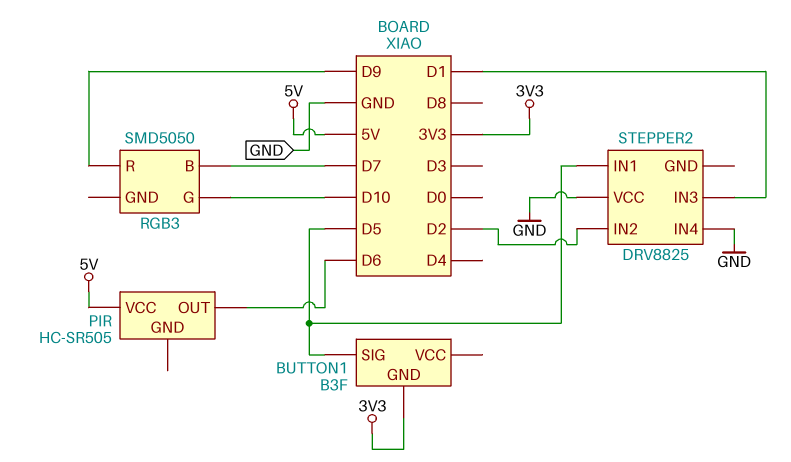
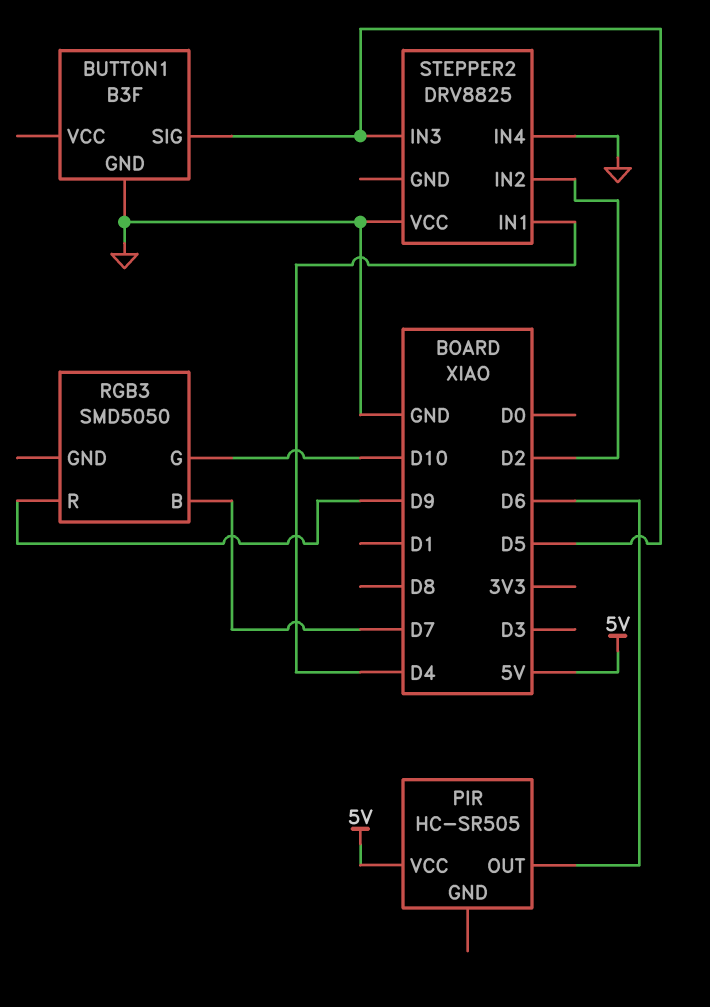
BUTTON1 pin GND: 3V3 -> GND
STEPPER2 pin IN1: D5 -> D4
STEPPER2 pin IN3: D1 -> D5

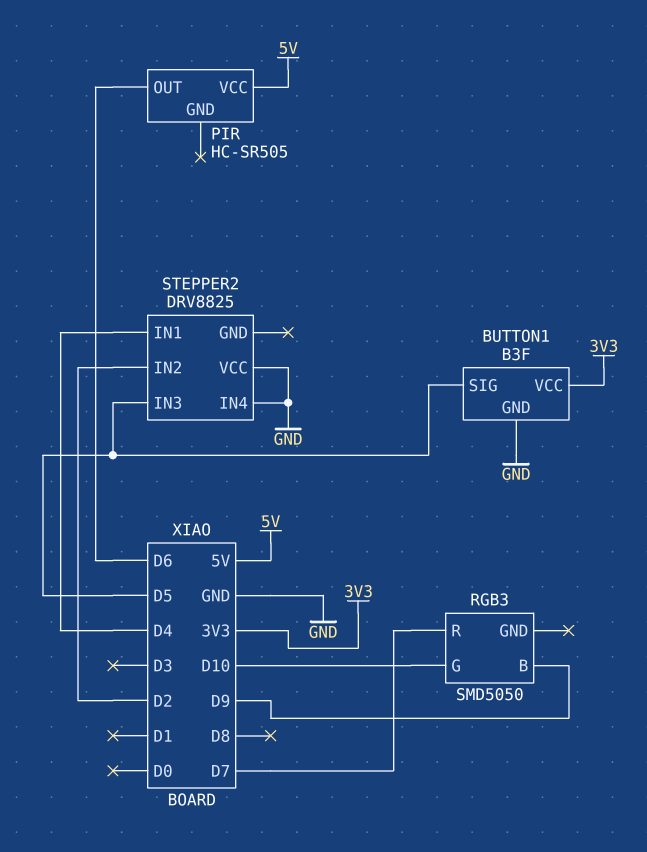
BUTTON1 pin VCC: none -> 3V3
RGB3 pin B: D7 -> D9
RGB3 pin R: D9 -> D7

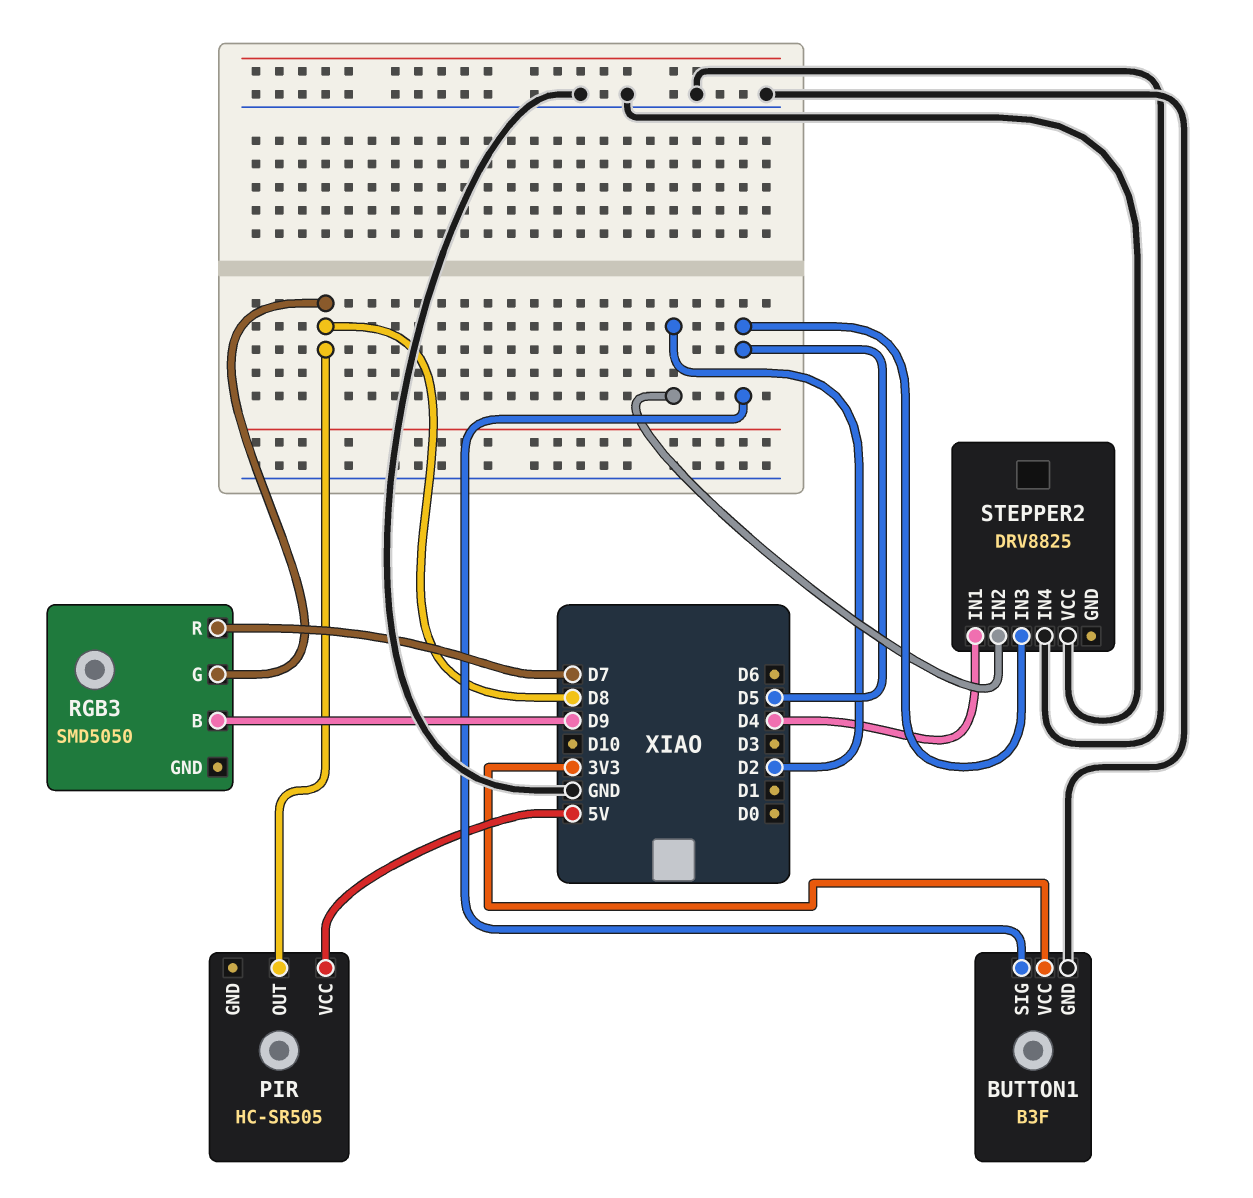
PIR pin OUT: D6 -> D8
RGB3 pin G: D10 -> D8

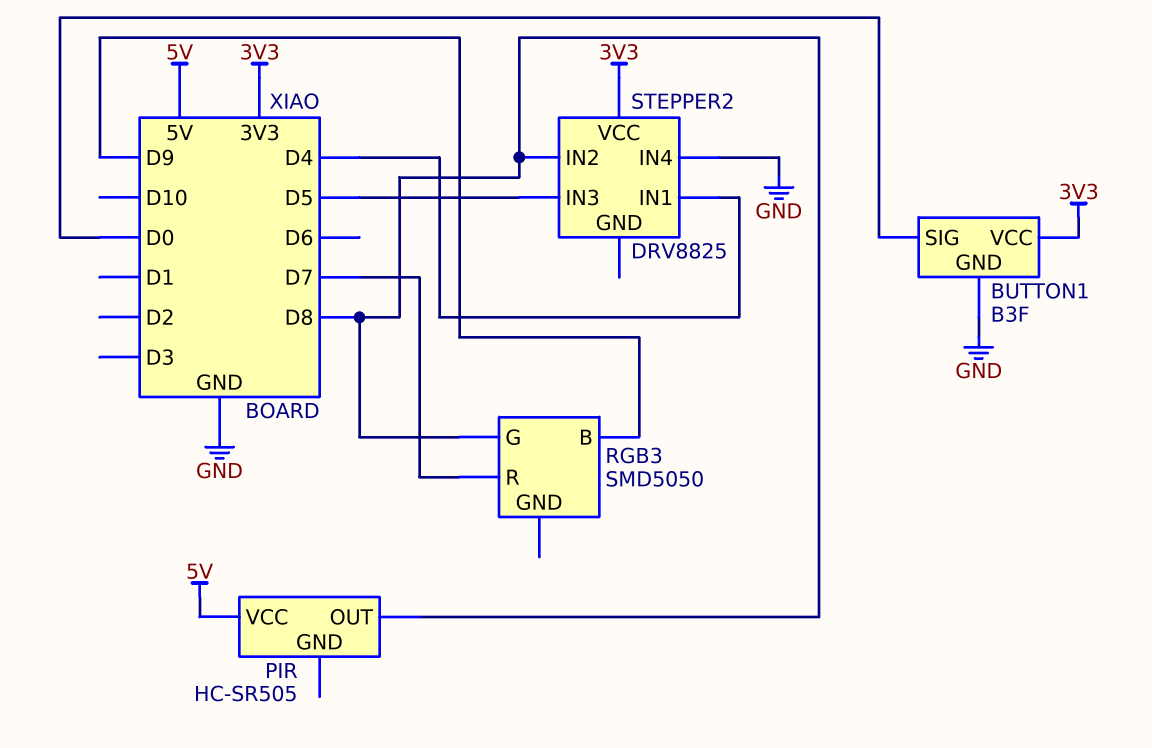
BUTTON1 pin SIG: D5 -> D0
STEPPER2 pin IN2: D2 -> D8
STEPPER2 pin VCC: GND -> 3V3

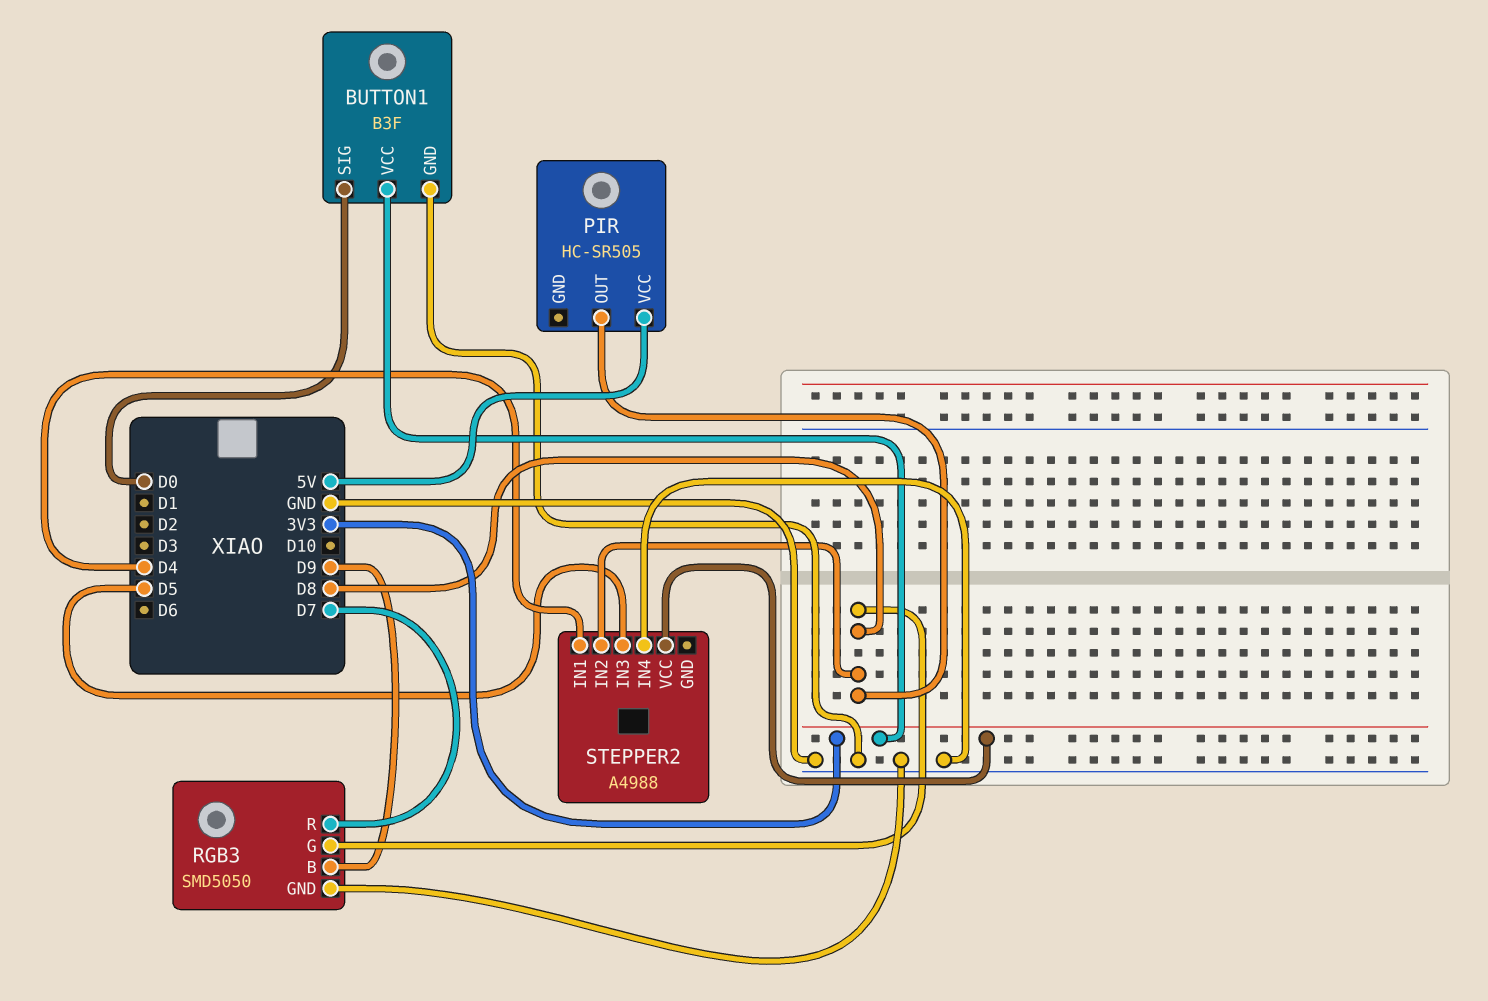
RGB3 pin GND: none -> GND
STEPPER2: DRV8825 -> A4988

